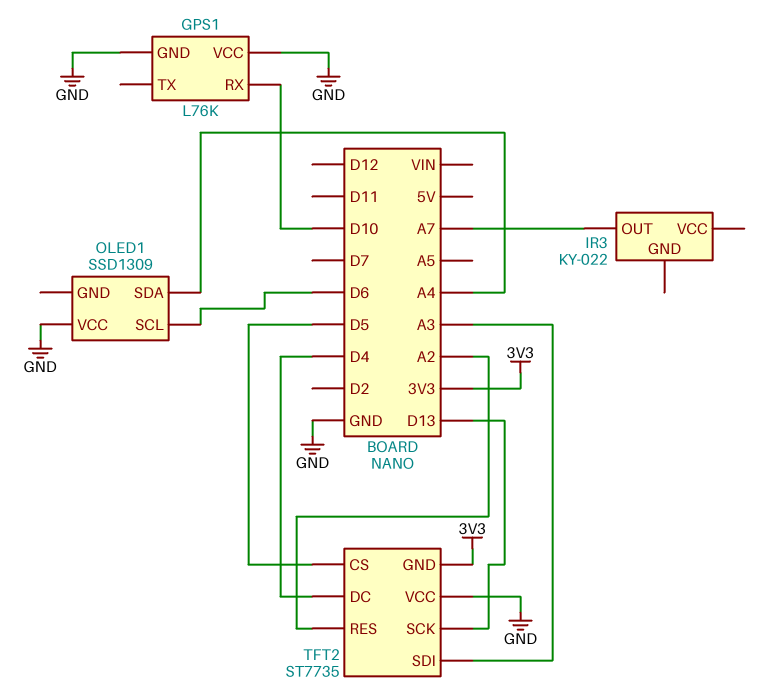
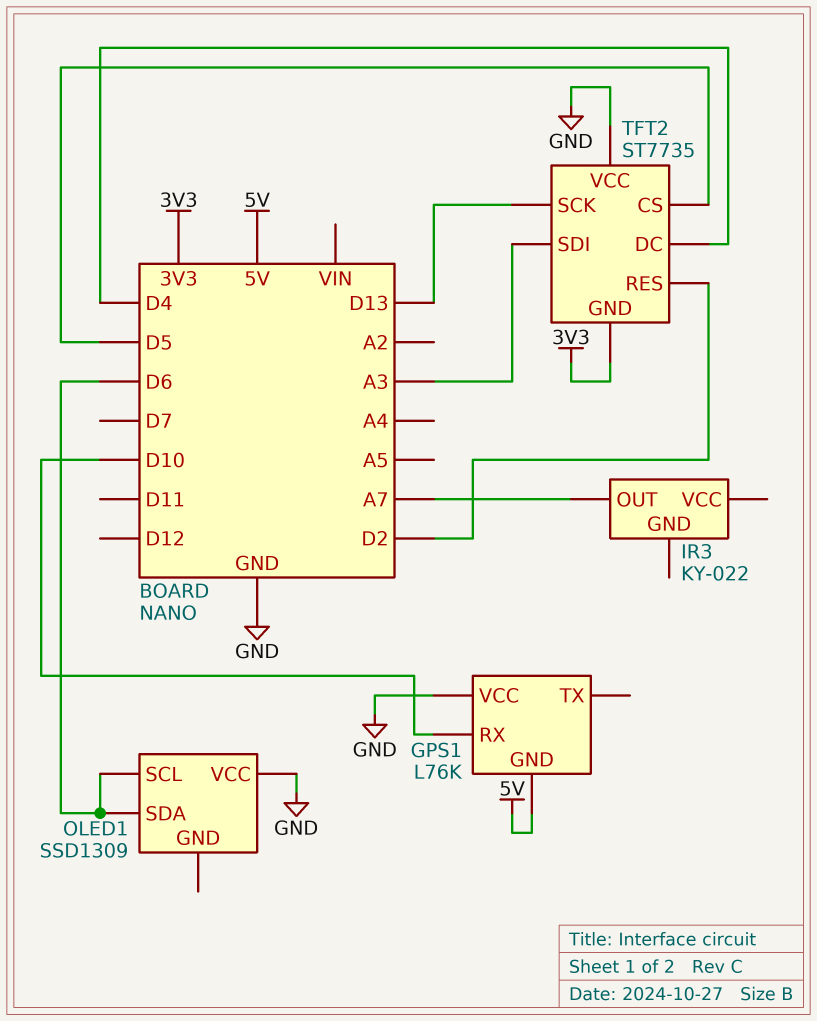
GPS1 pin GND: GND -> 5V
OLED1 pin SDA: A4 -> D6
TFT2 pin RES: A2 -> D2

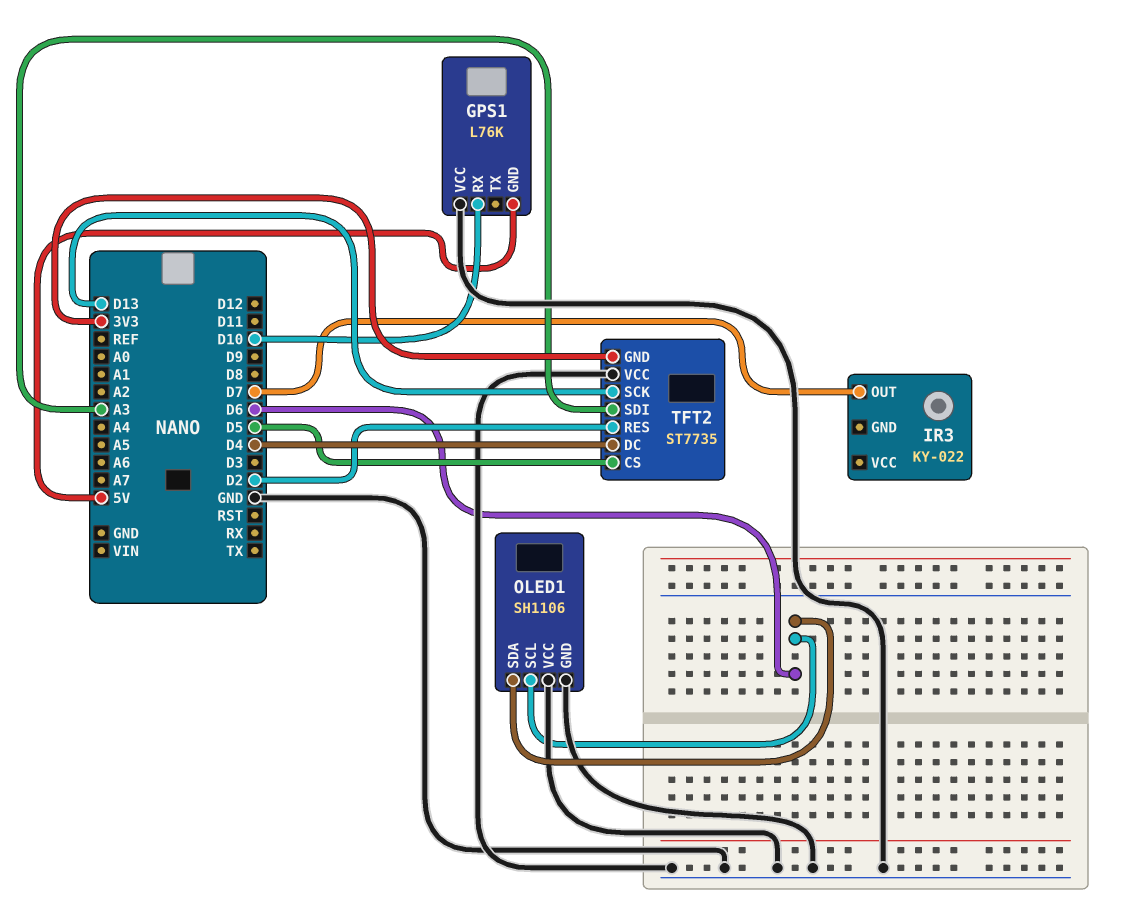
IR3 pin OUT: A7 -> D7
OLED1: SSD1309 -> SH1106
OLED1 pin GND: none -> GND

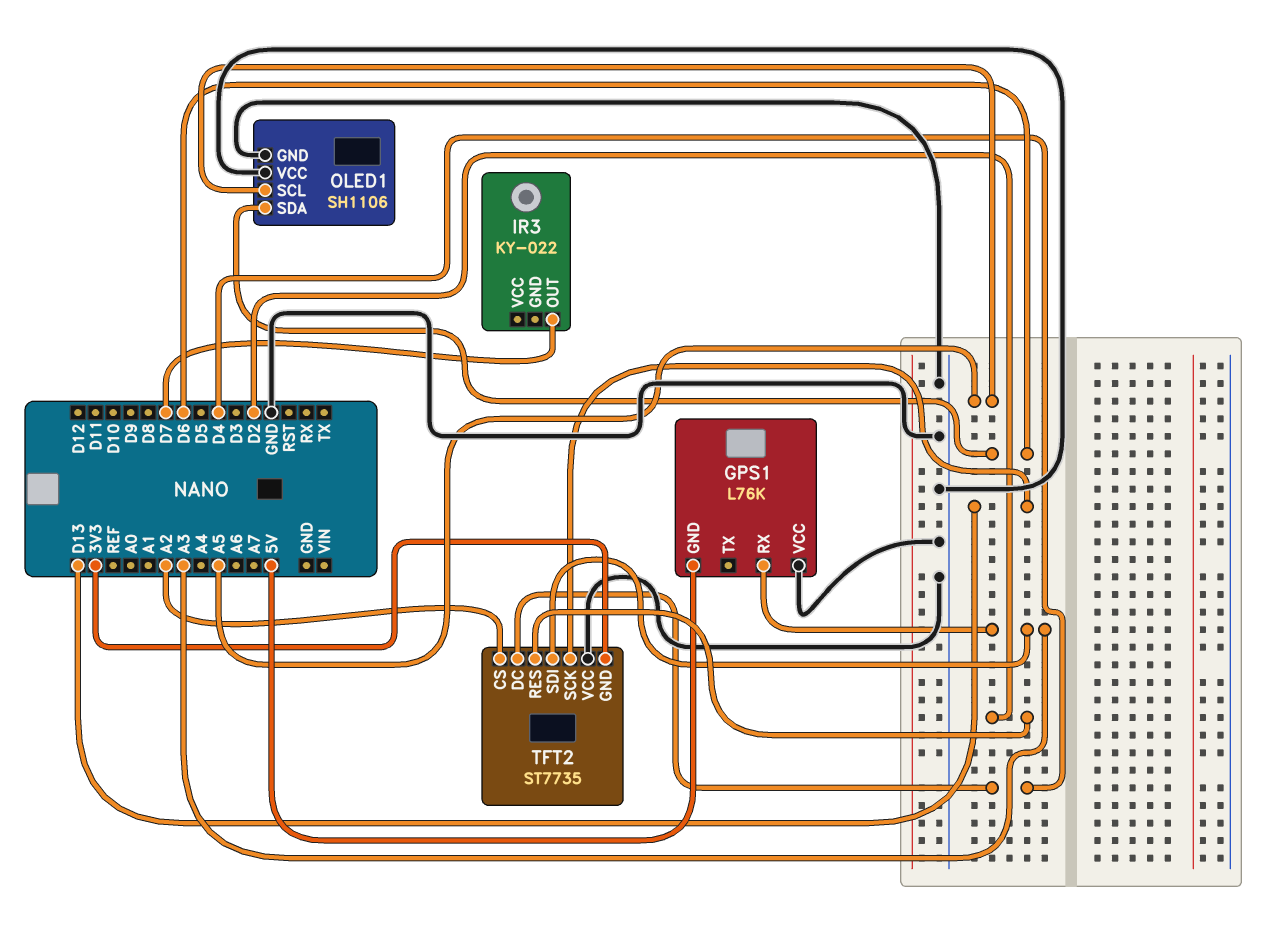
GPS1 pin RX: D10 -> A3
OLED1 pin SCL: D6 -> A5
TFT2 pin CS: D5 -> A2

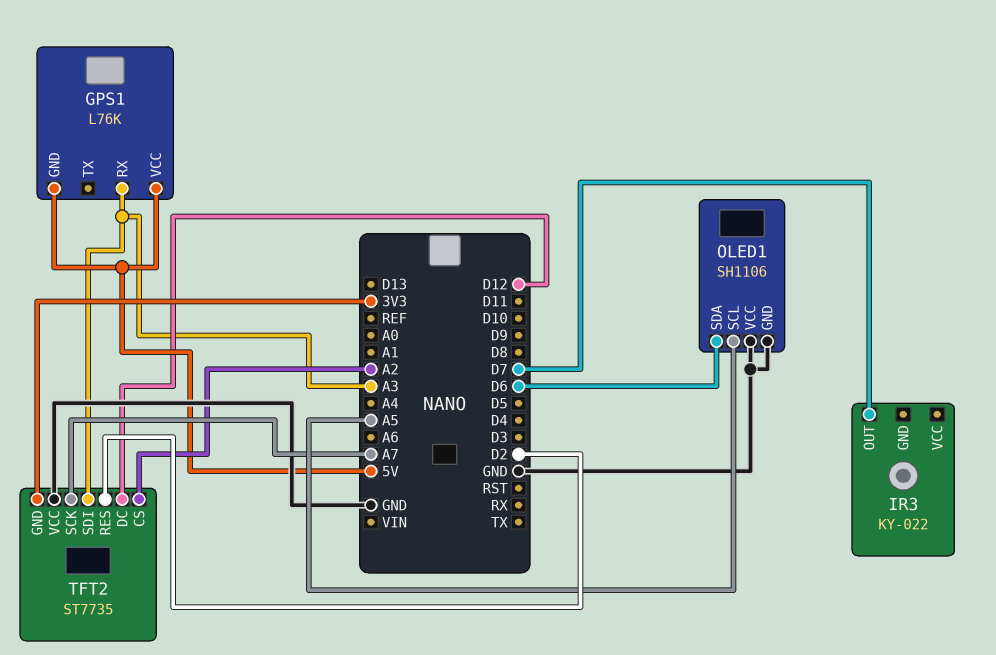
GPS1 pin VCC: GND -> 5V
TFT2 pin DC: D4 -> D12
TFT2 pin SCK: D13 -> A7

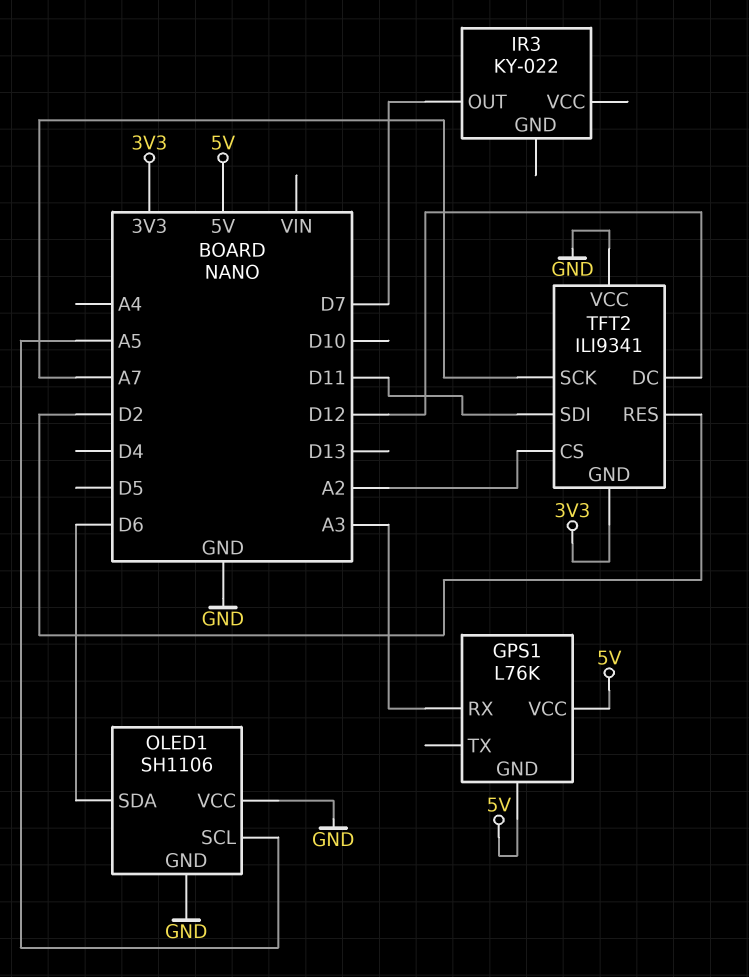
TFT2: ST7735 -> ILI9341
TFT2 pin SDI: A3 -> D11

